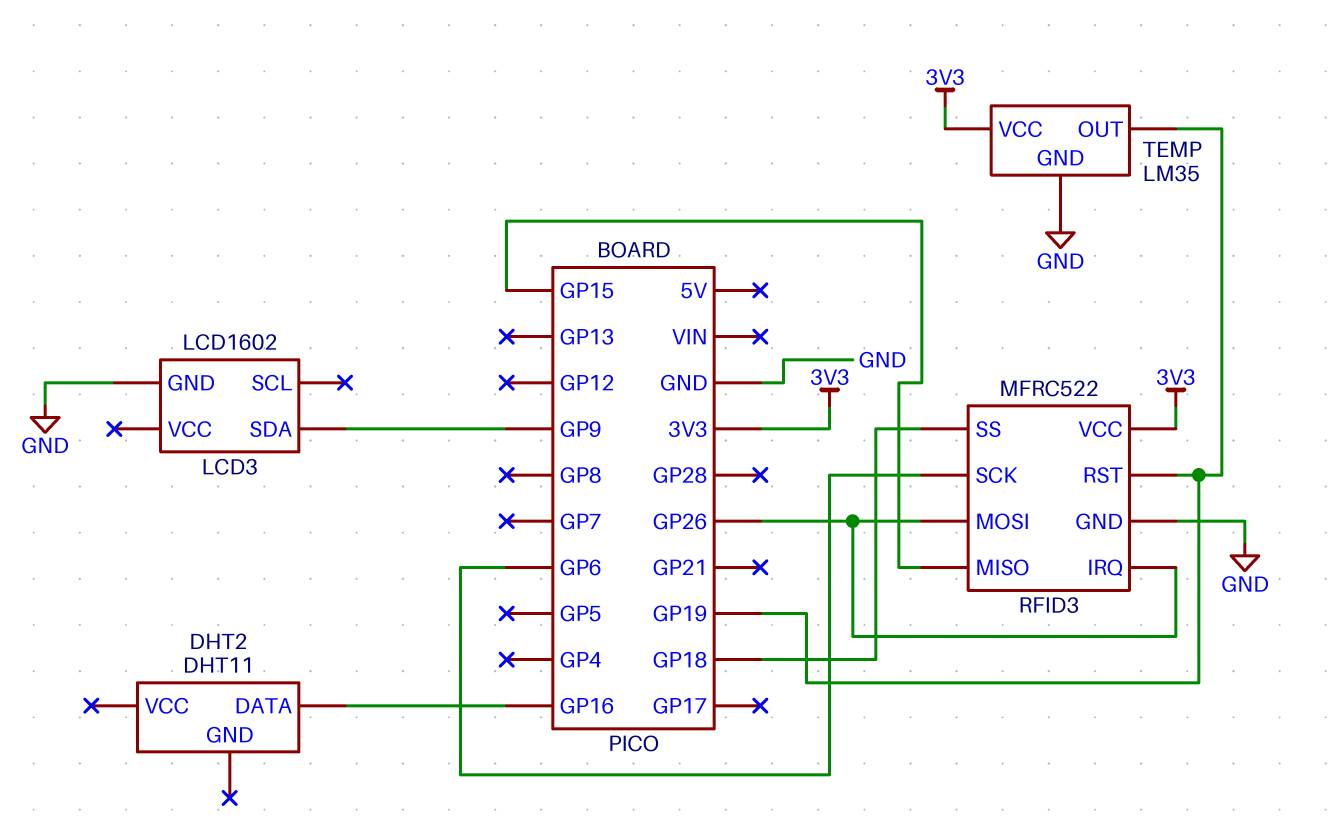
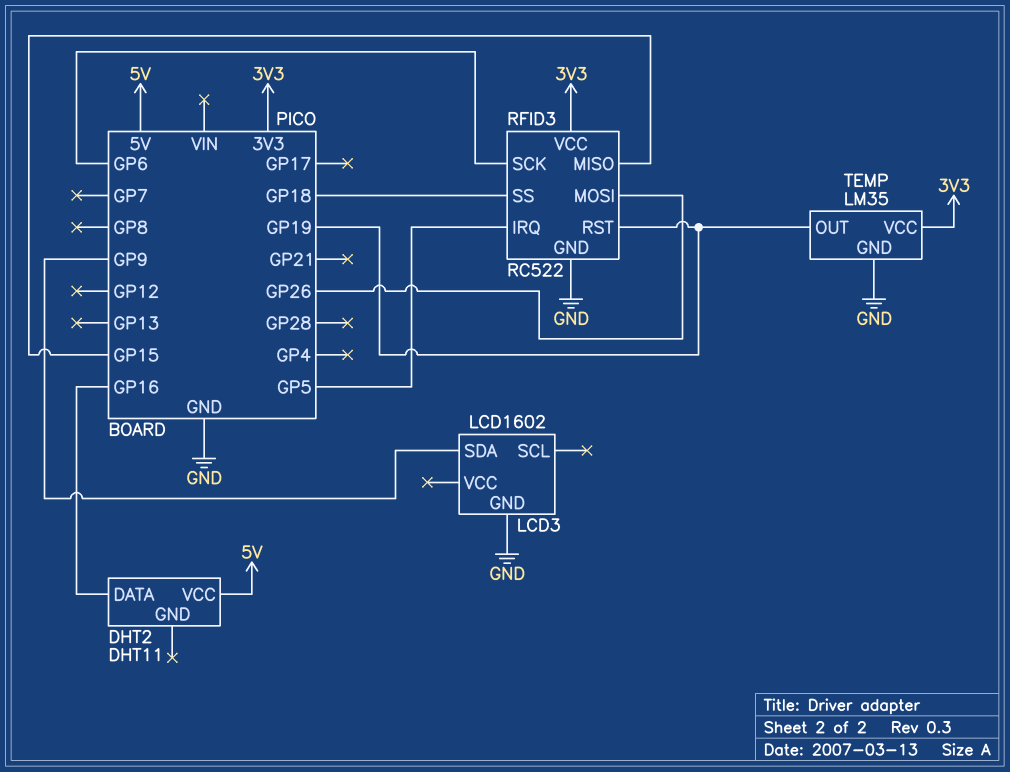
DHT2 pin VCC: none -> 5V
RFID3: MFRC522 -> RC522
RFID3 pin IRQ: GP26 -> GP5

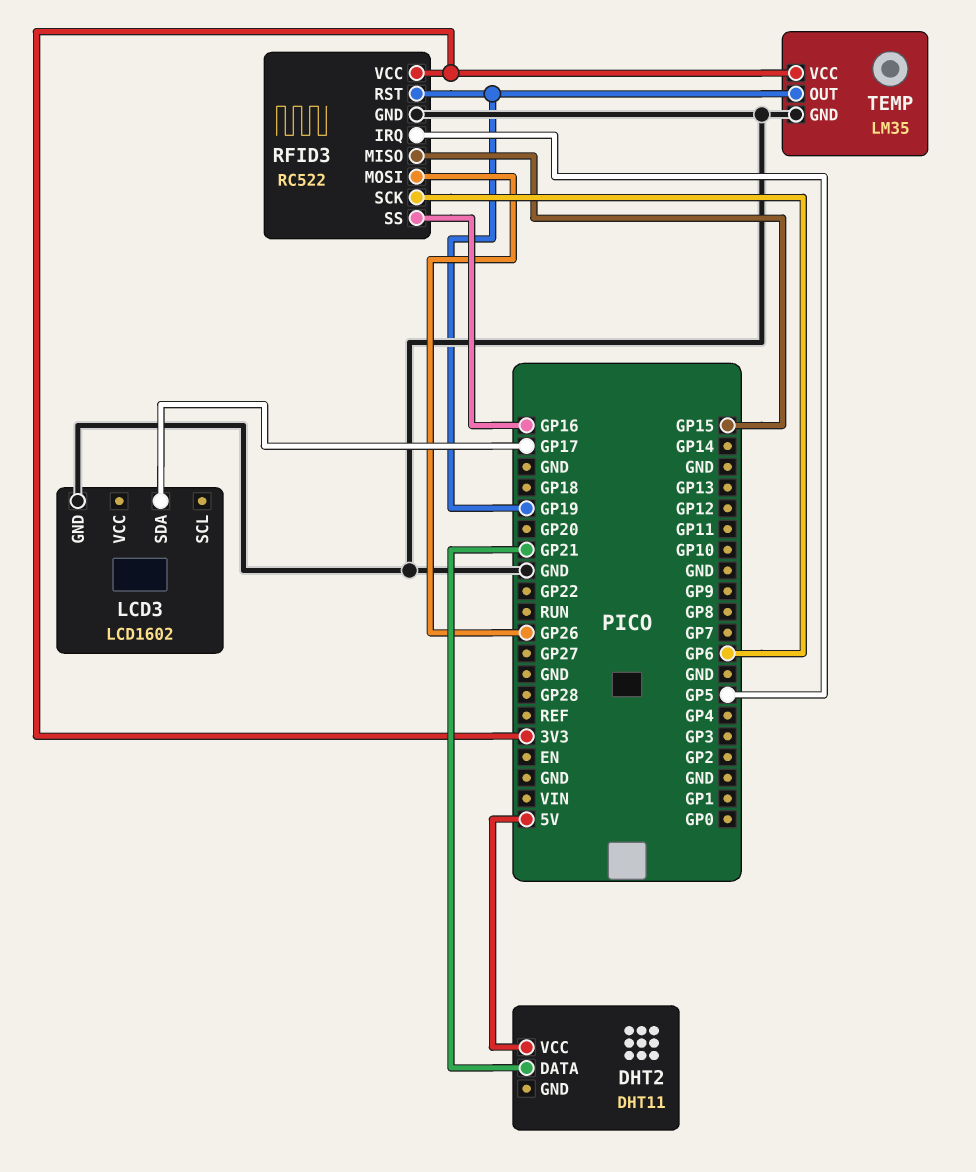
DHT2 pin DATA: GP16 -> GP21
LCD3 pin SDA: GP9 -> GP17
RFID3 pin SS: GP18 -> GP16

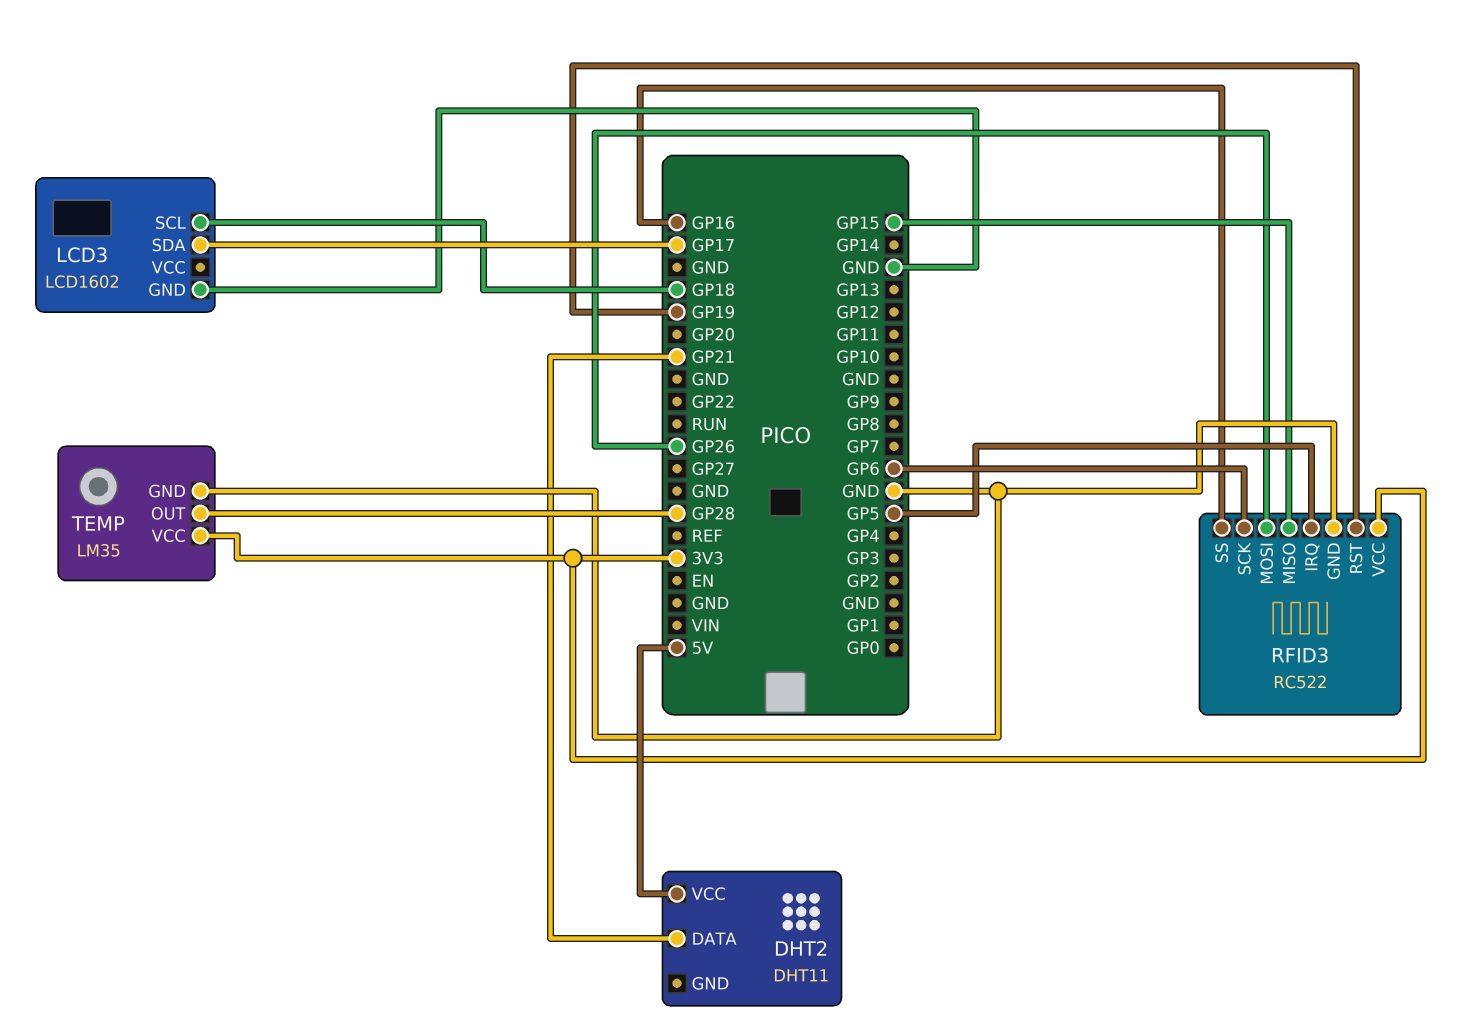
LCD3 pin SCL: none -> GP18
TEMP pin OUT: GP19 -> GP28

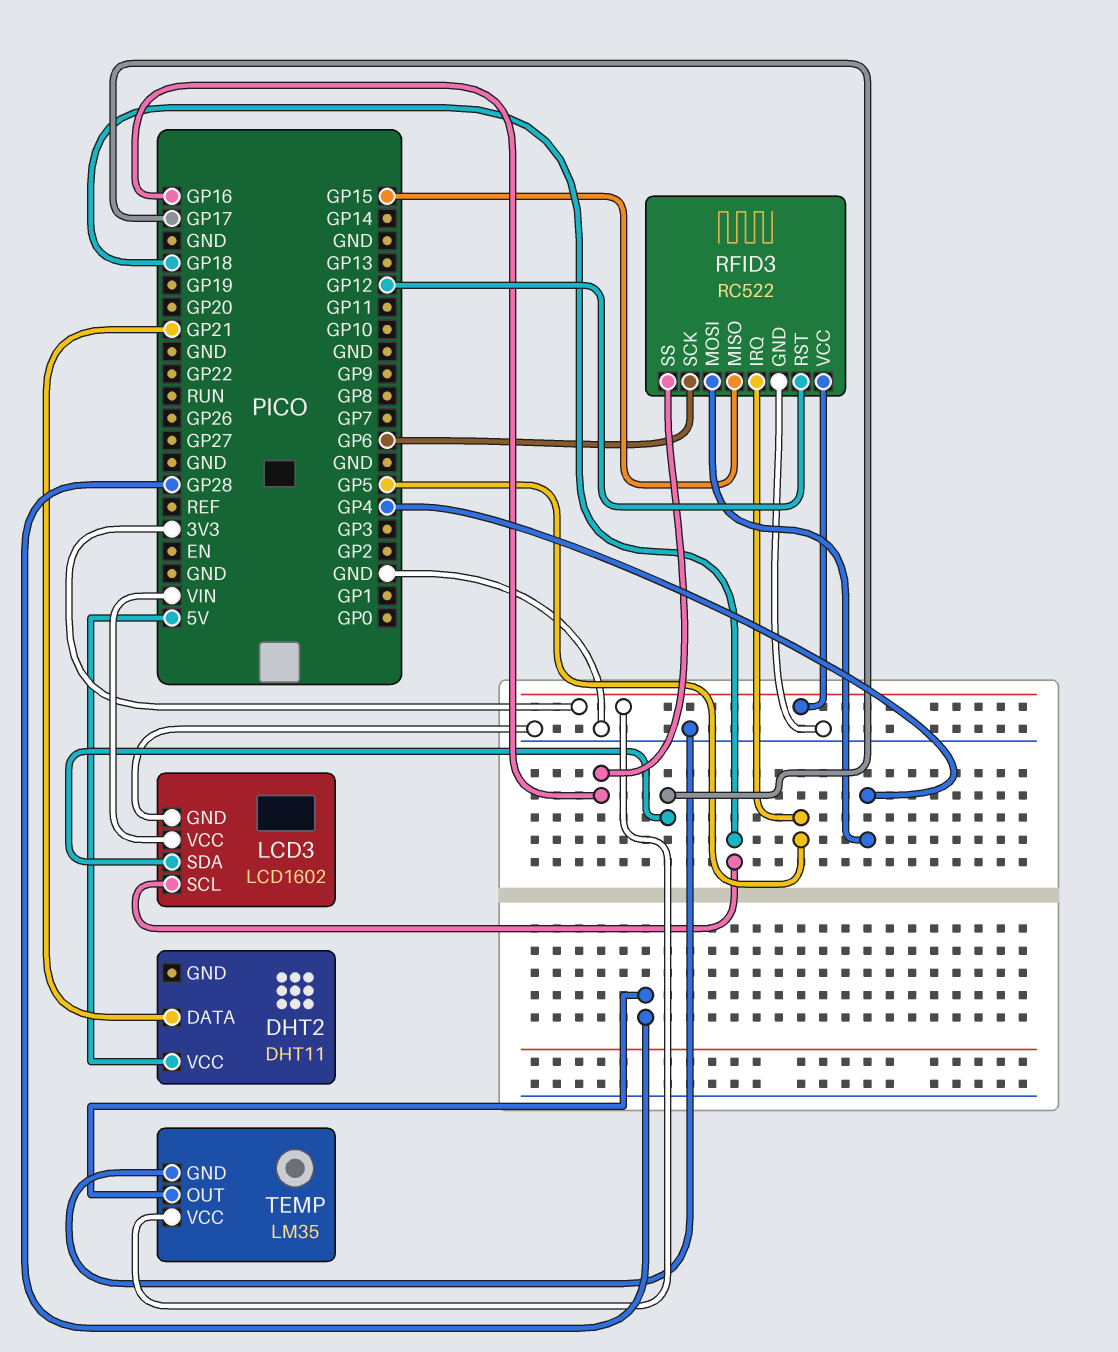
LCD3 pin VCC: none -> VIN
RFID3 pin MOSI: GP26 -> GP4
RFID3 pin RST: GP19 -> GP12

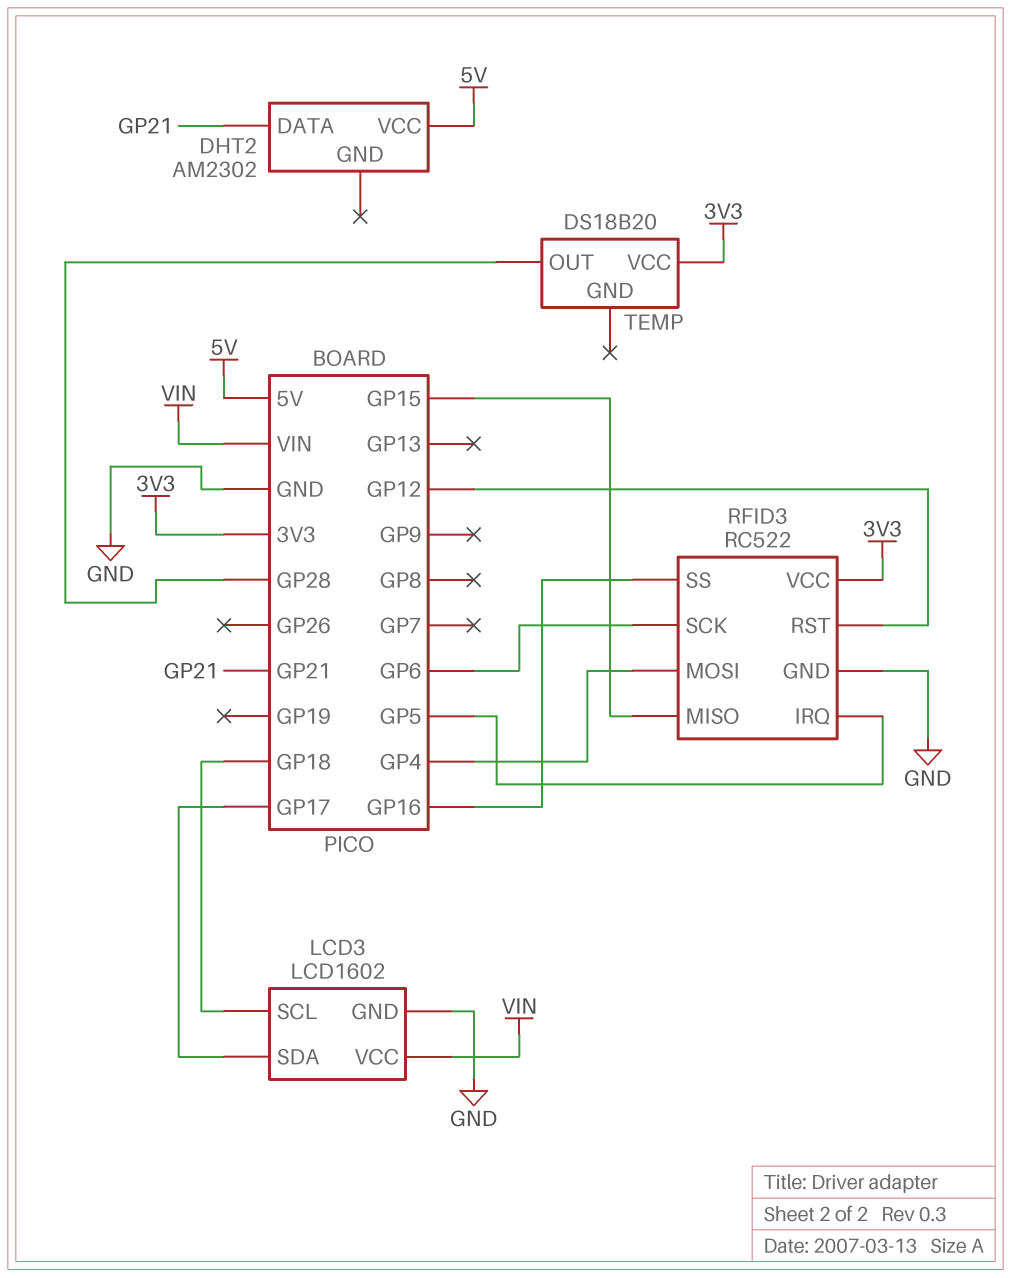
DHT2: DHT11 -> AM2302
TEMP: LM35 -> DS18B20
TEMP pin GND: GND -> none

